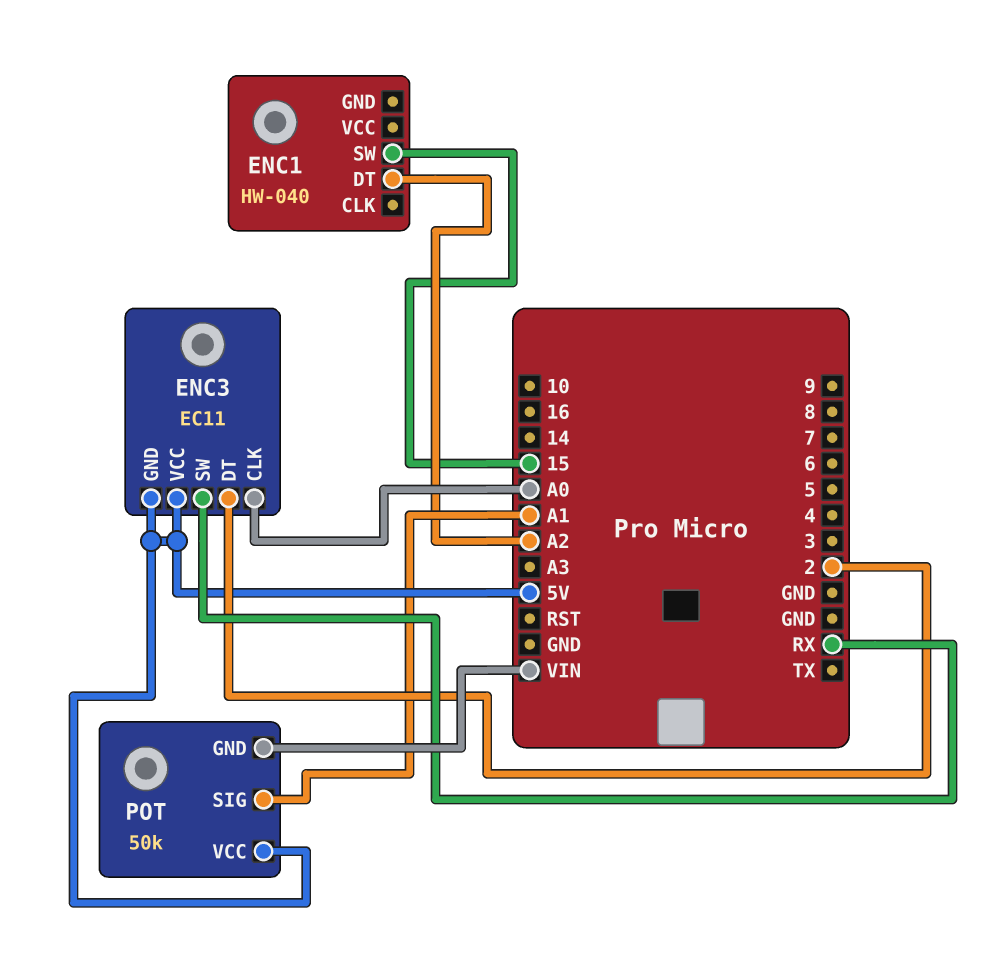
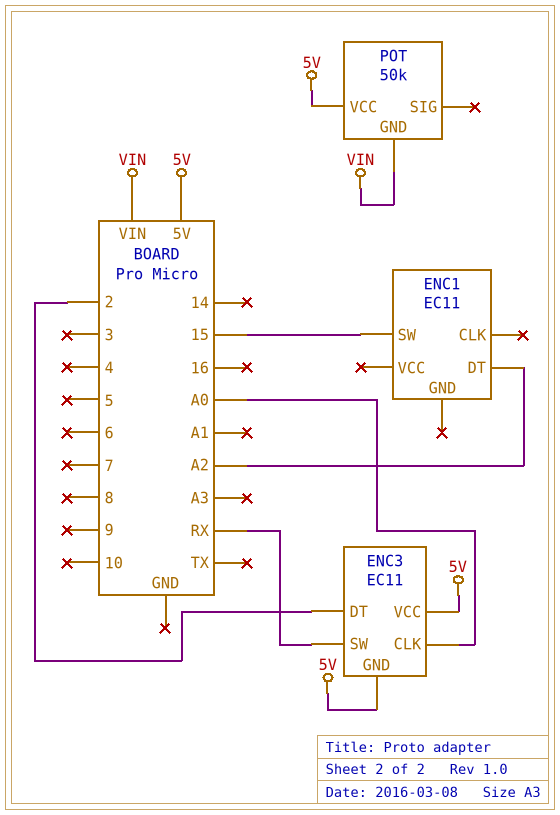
ENC1: HW-040 -> EC11
POT pin SIG: A1 -> none

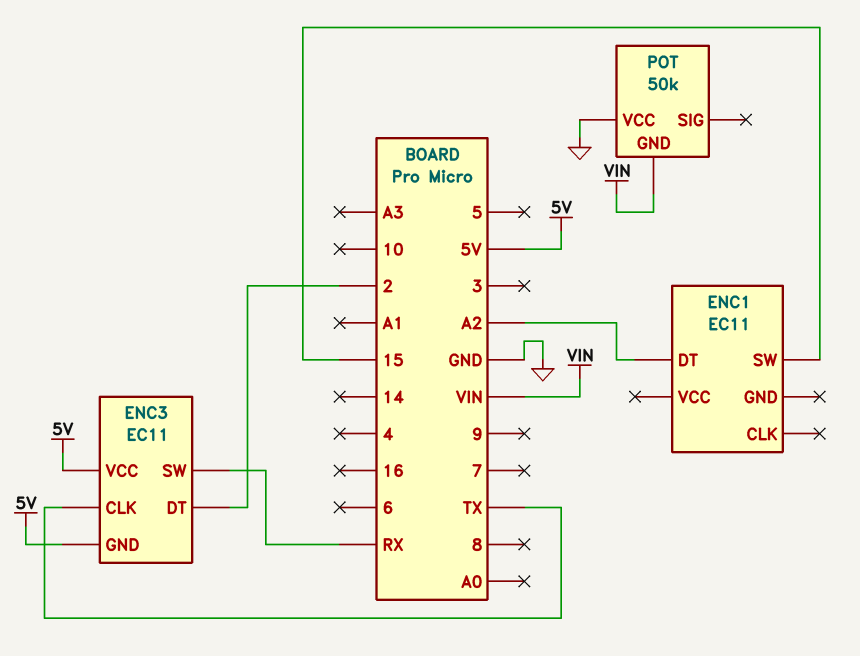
ENC3 pin CLK: A0 -> TX
POT pin VCC: 5V -> GND

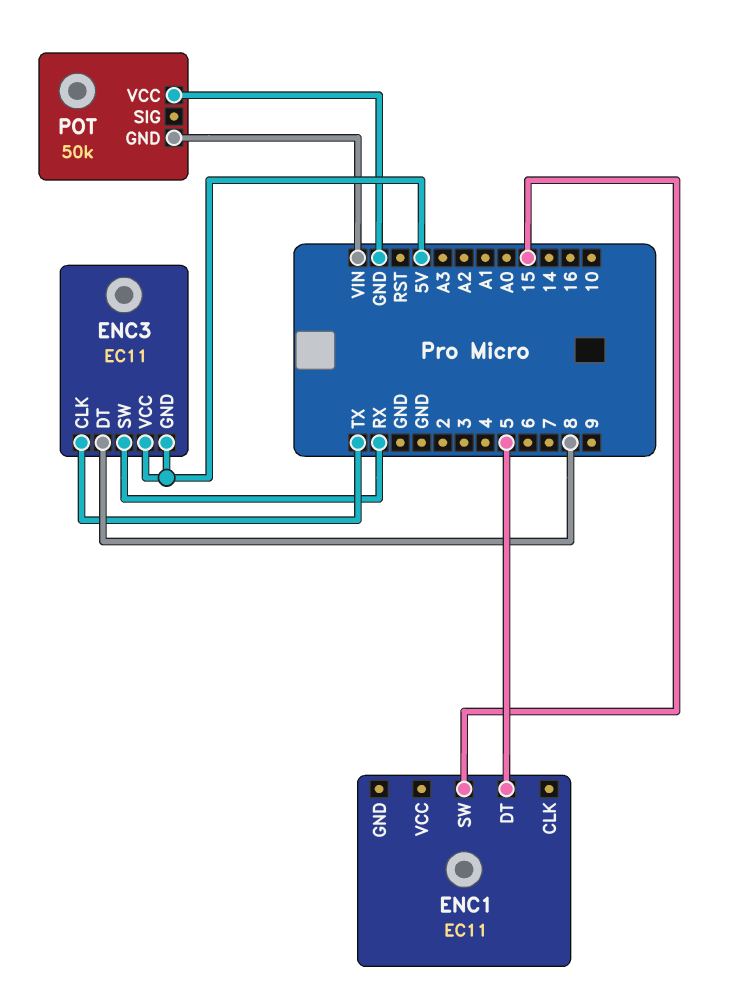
ENC1 pin DT: A2 -> 5
ENC3 pin DT: 2 -> 8

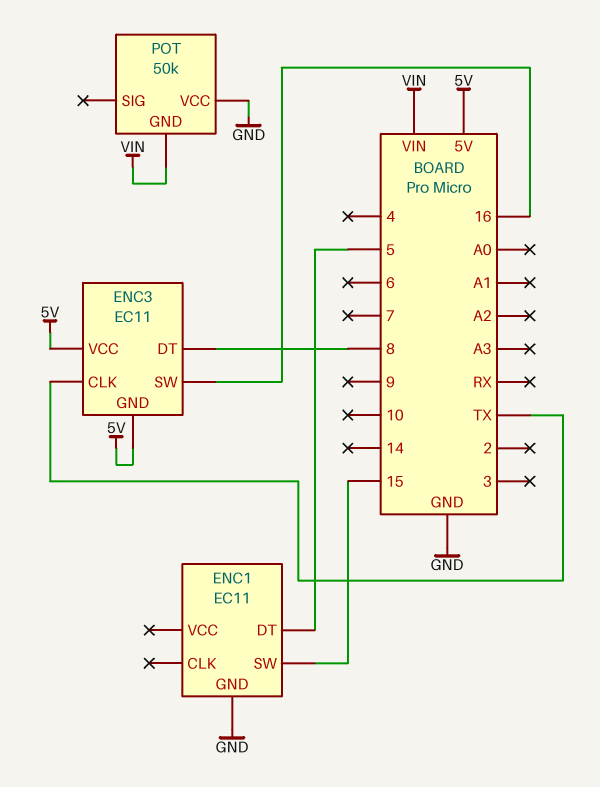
ENC1 pin GND: none -> GND
ENC3 pin SW: RX -> 16

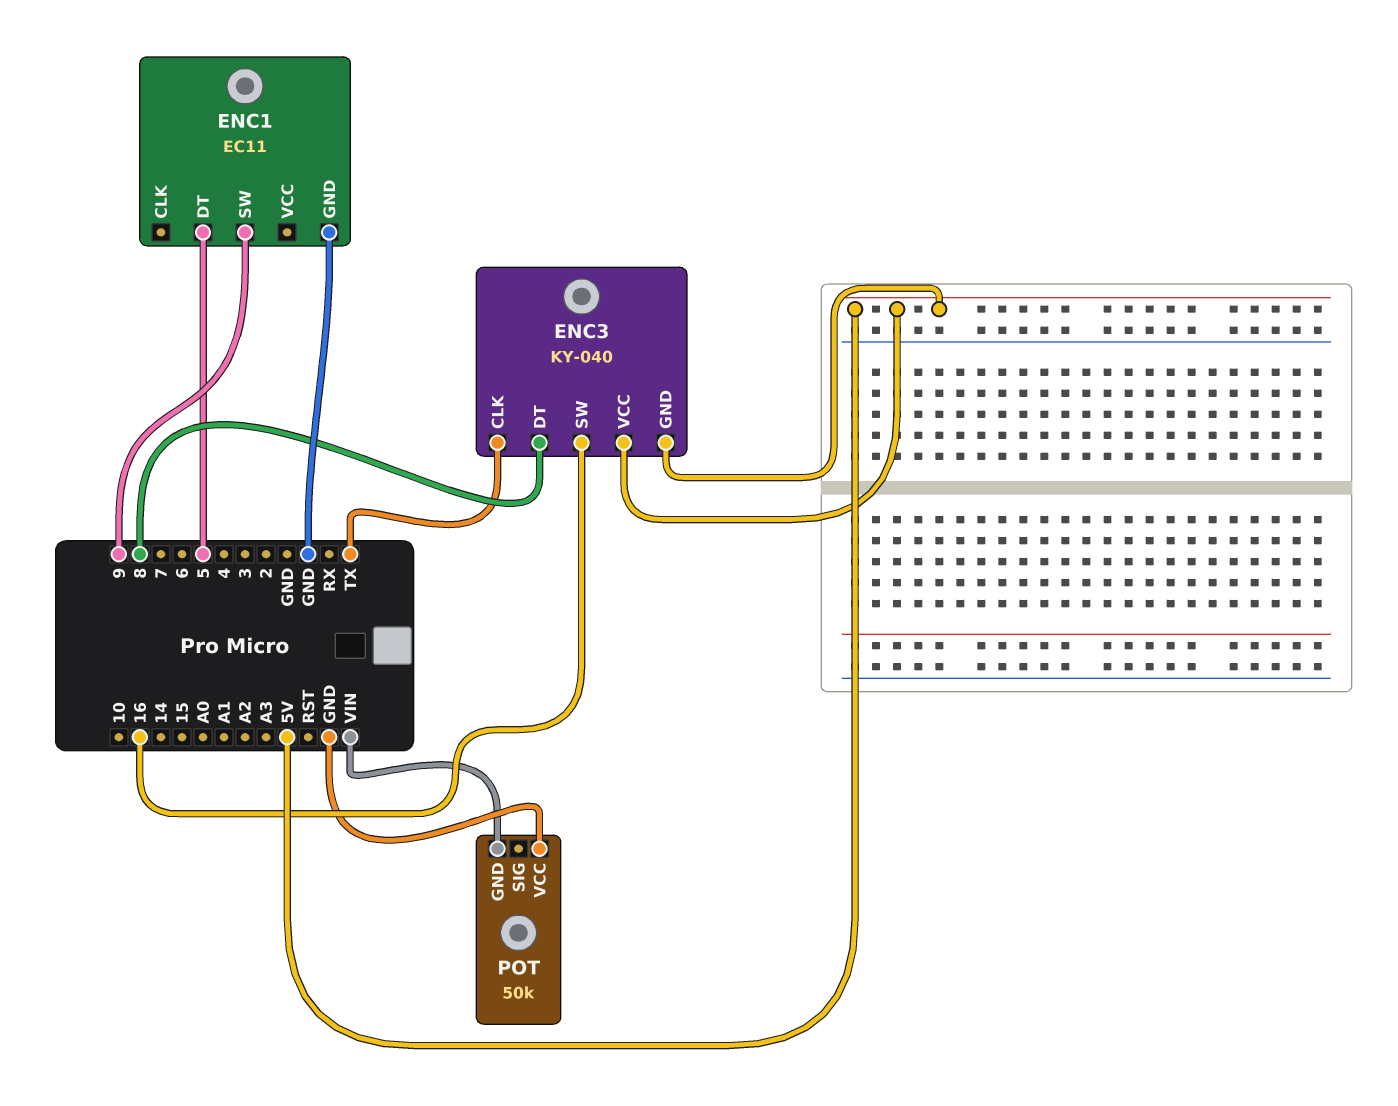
ENC1 pin SW: 15 -> 9
ENC3: EC11 -> KY-040

